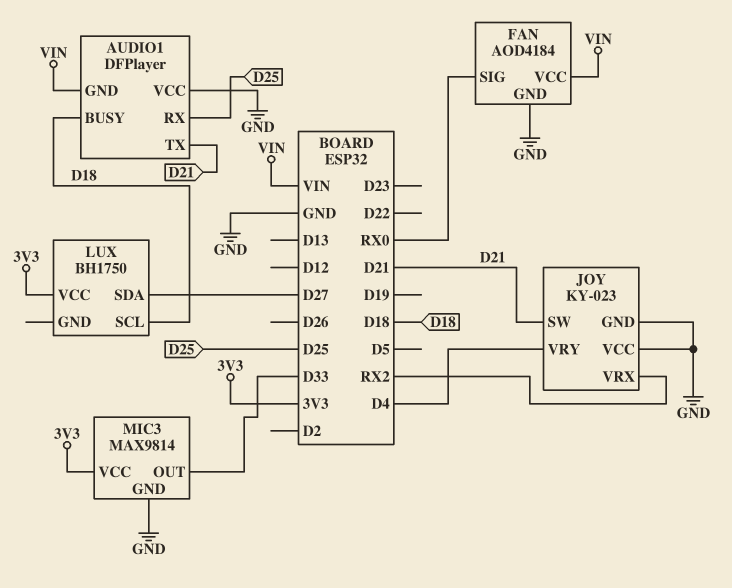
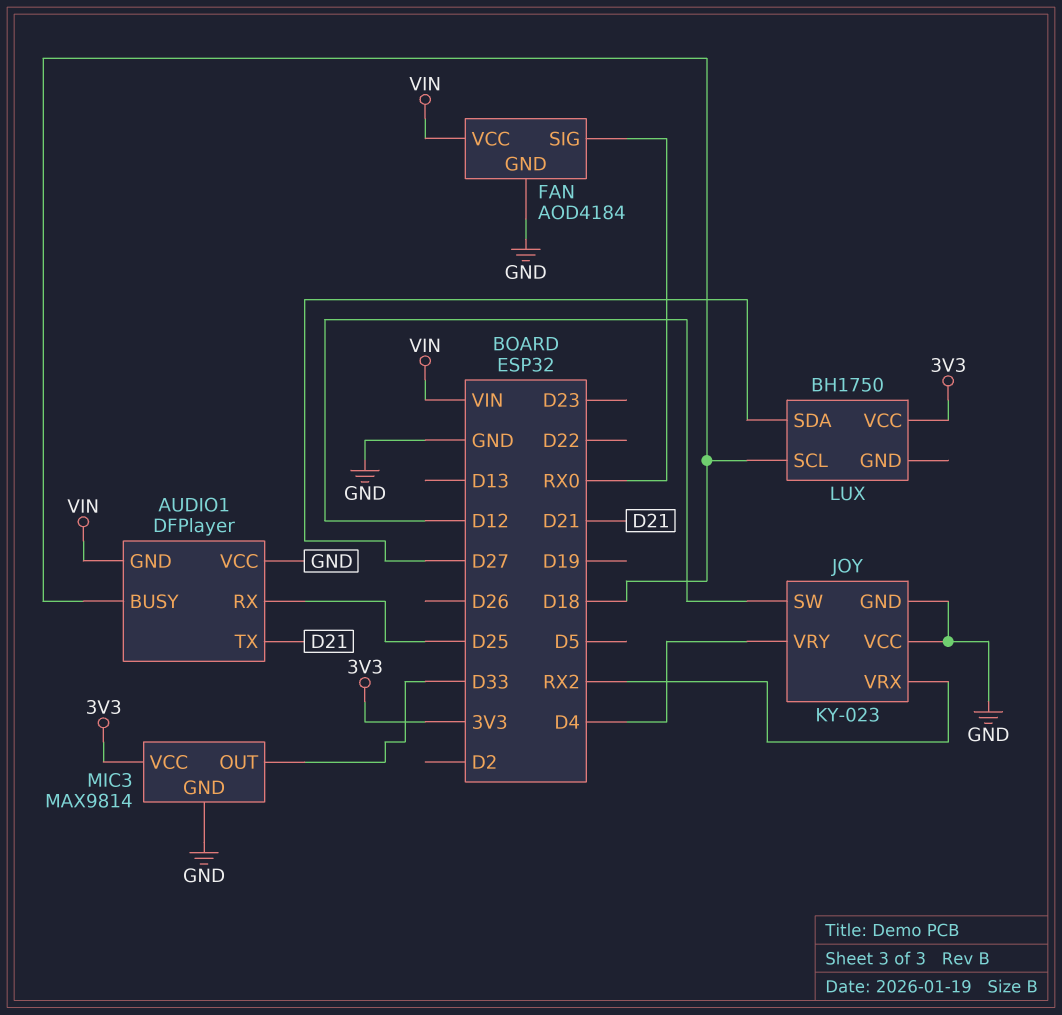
JOY pin SW: D21 -> D12

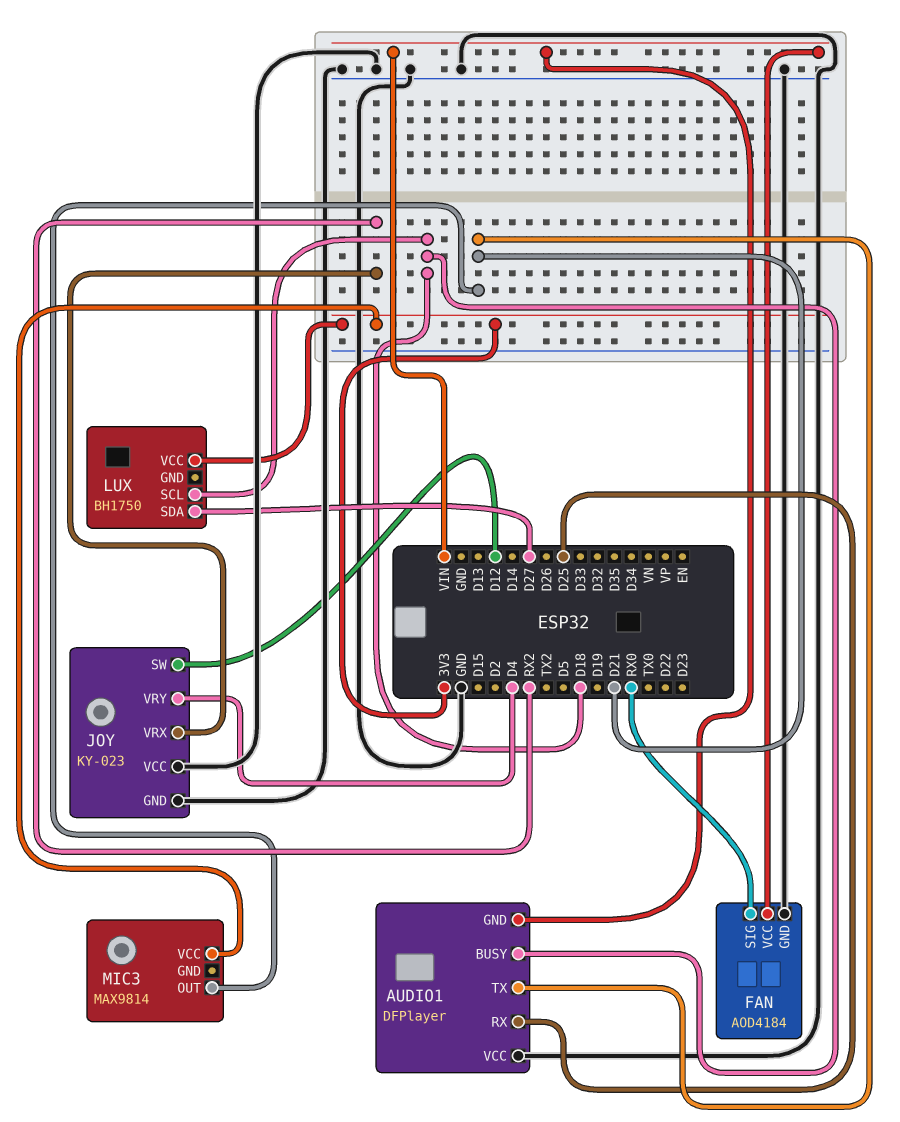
MIC3 pin GND: GND -> none
MIC3 pin OUT: D33 -> D21

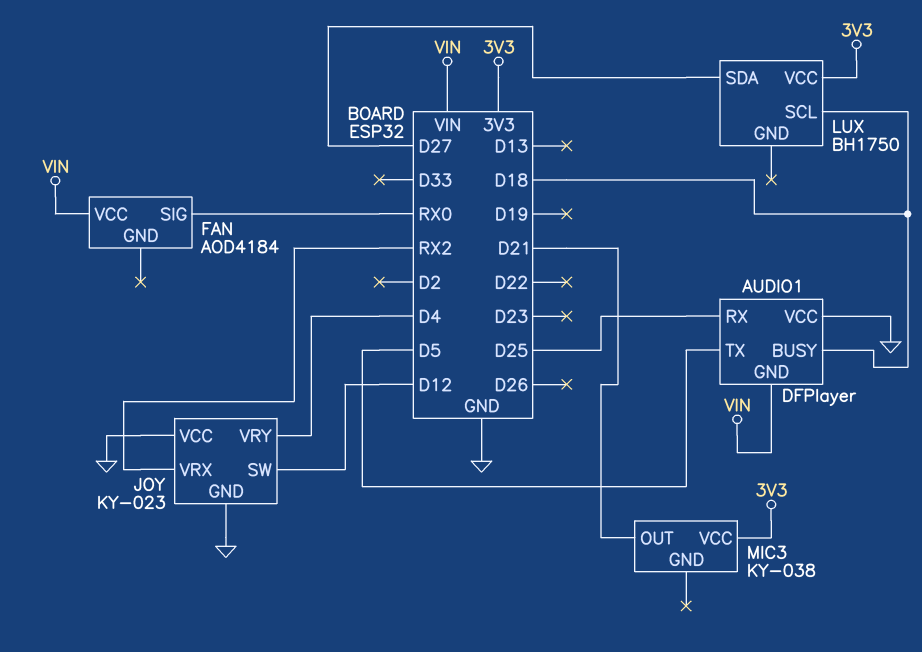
AUDIO1 pin TX: D21 -> D5
FAN pin GND: GND -> none
MIC3: MAX9814 -> KY-038

